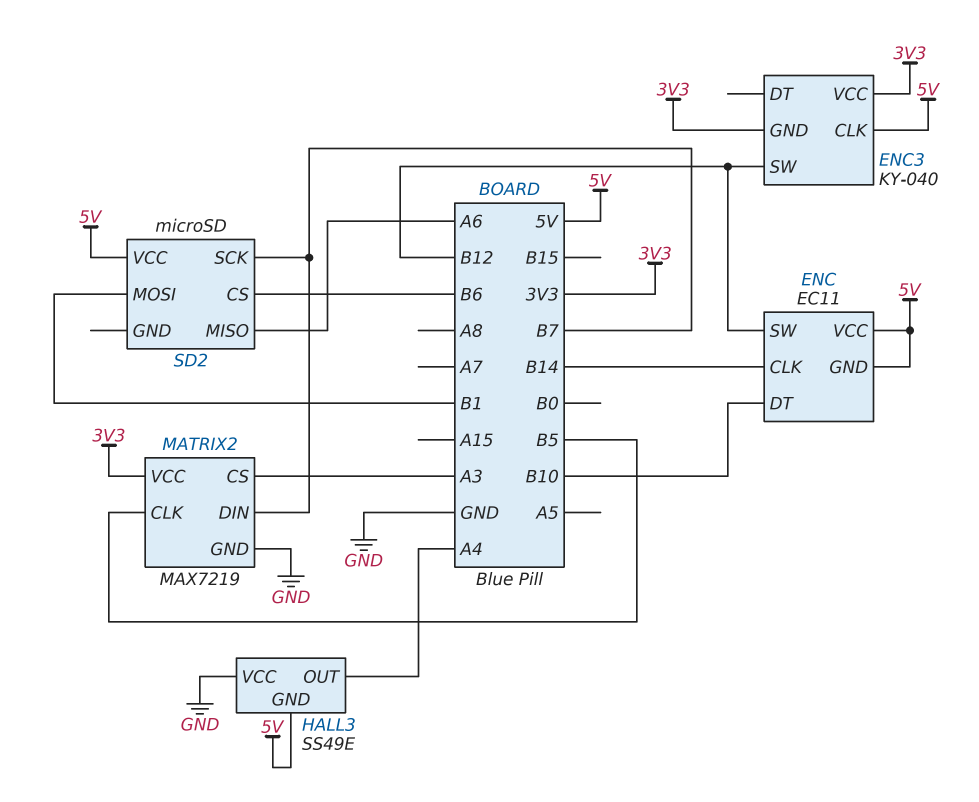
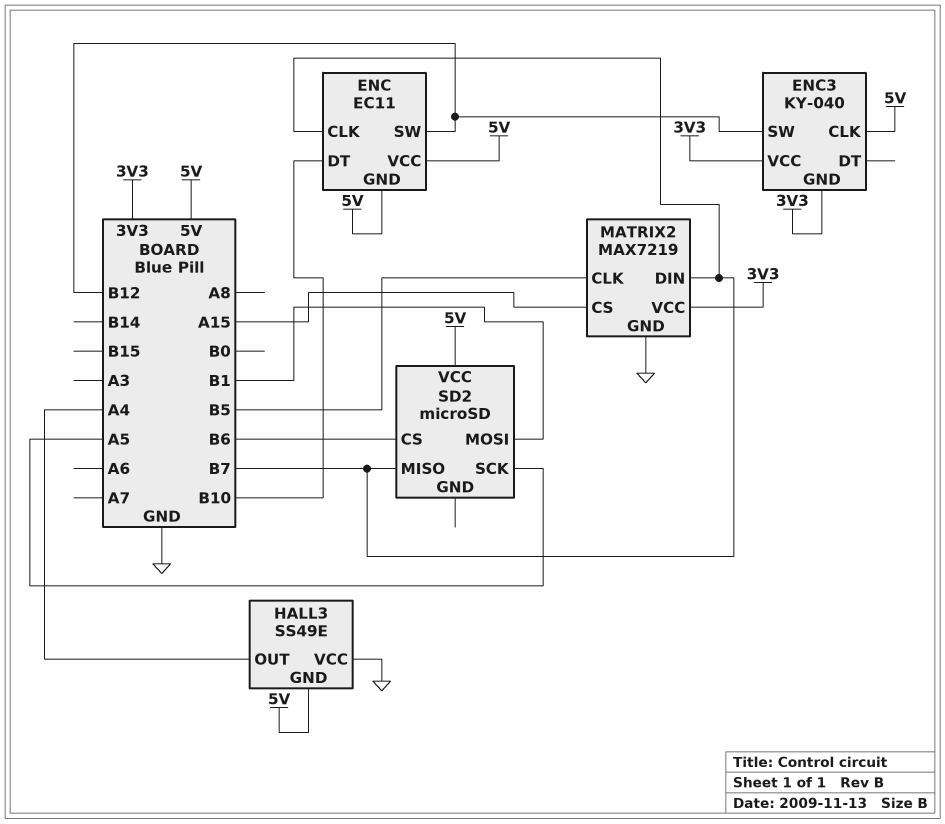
ENC pin CLK: B14 -> B7
MATRIX2 pin CS: A3 -> A15
SD2 pin MISO: A6 -> B7
SD2 pin SCK: B7 -> A5

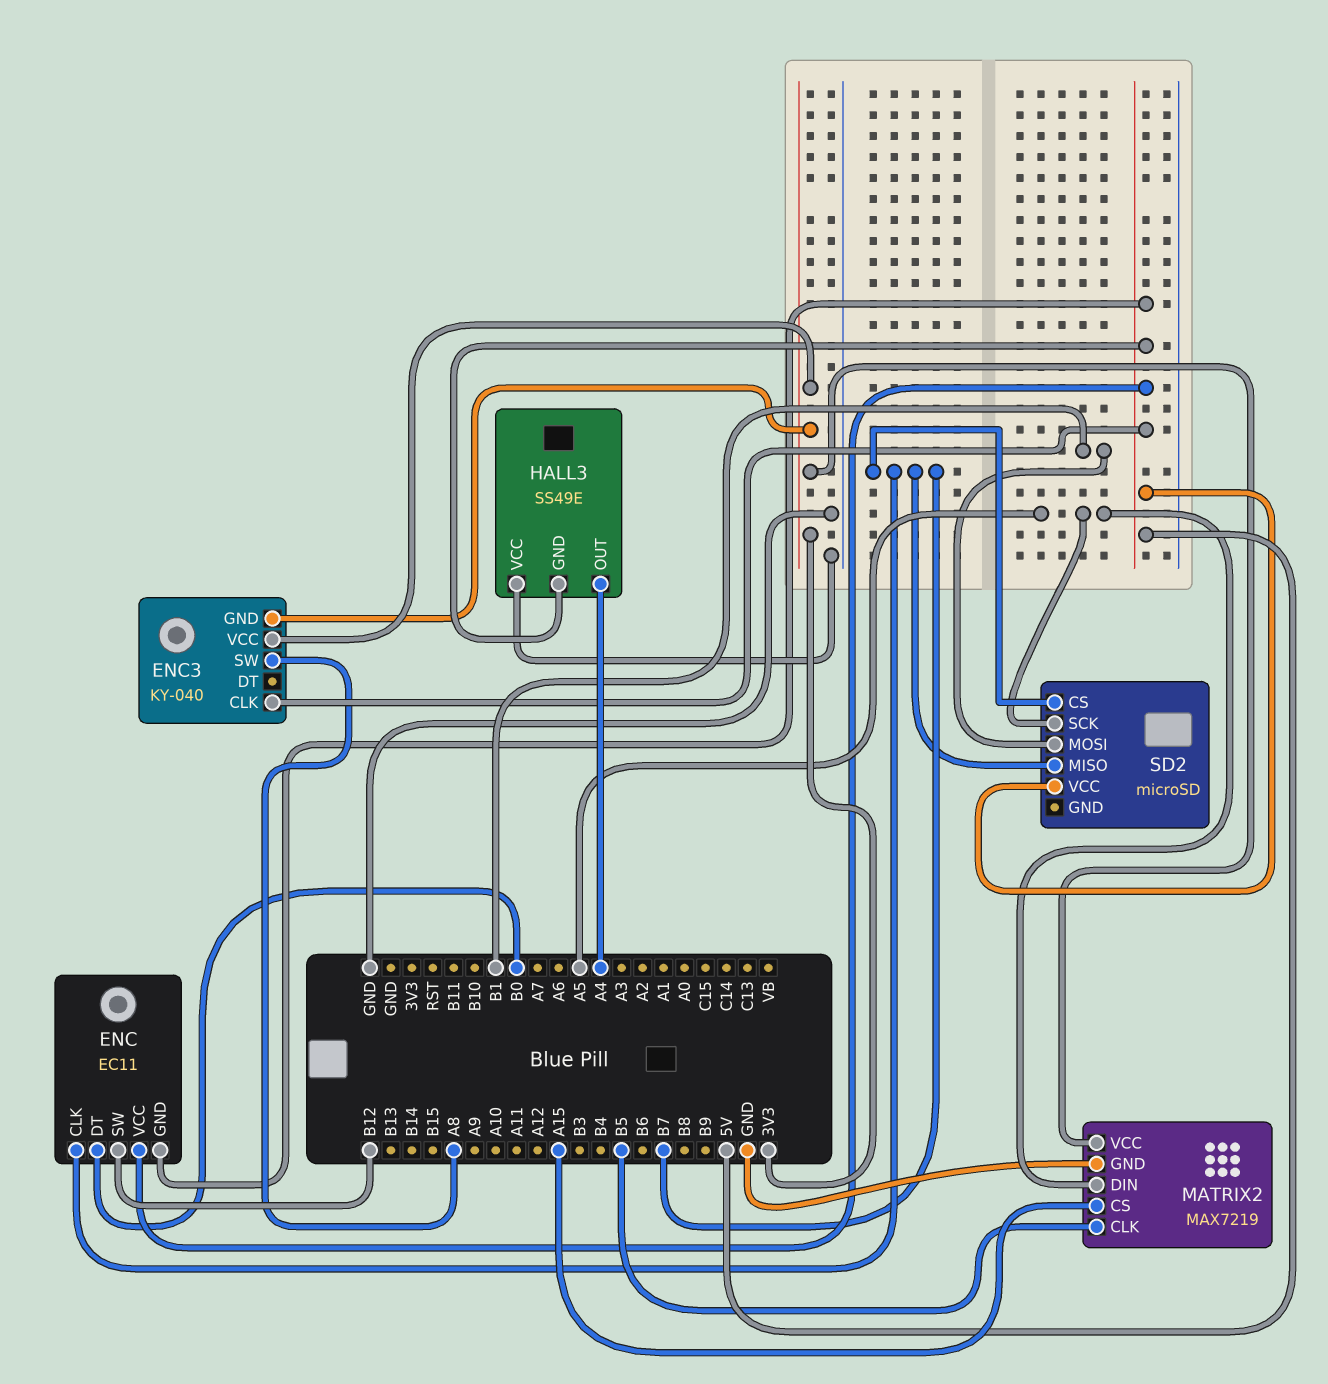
ENC pin DT: B10 -> B0
ENC3 pin SW: B12 -> A8
MATRIX2 pin DIN: B7 -> A5
SD2 pin CS: B6 -> B7

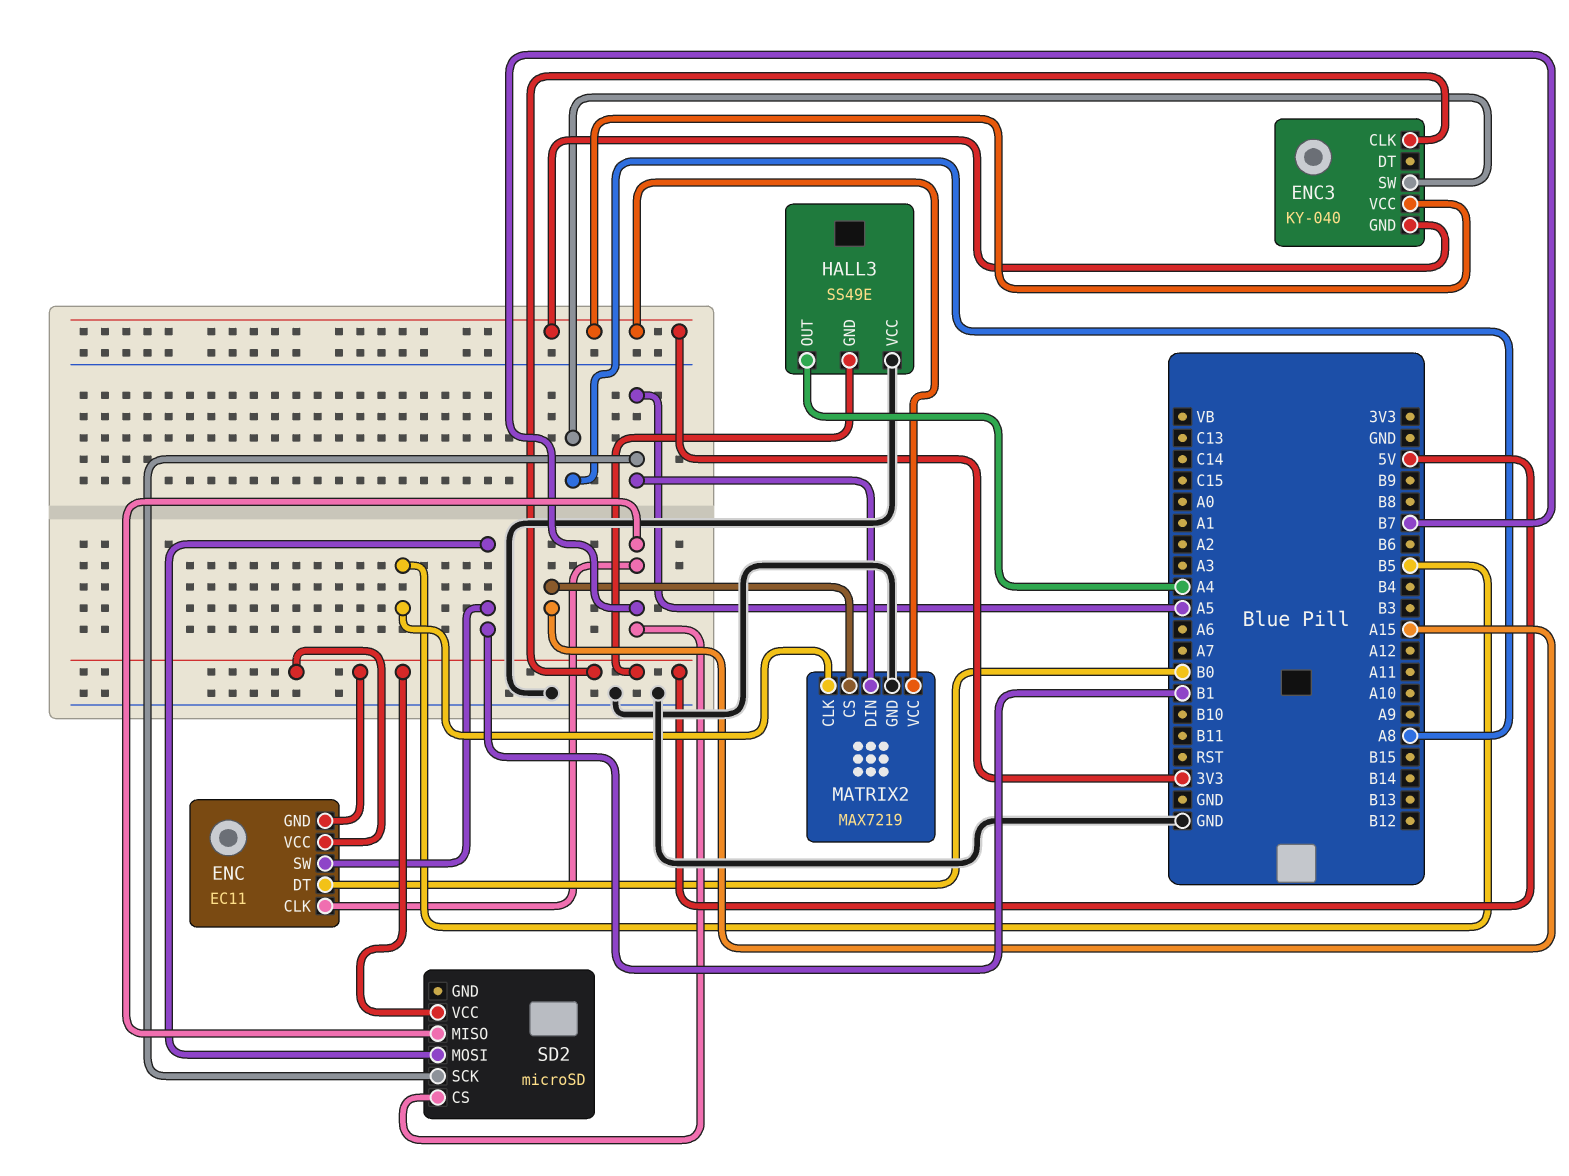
ENC pin SW: B12 -> B1

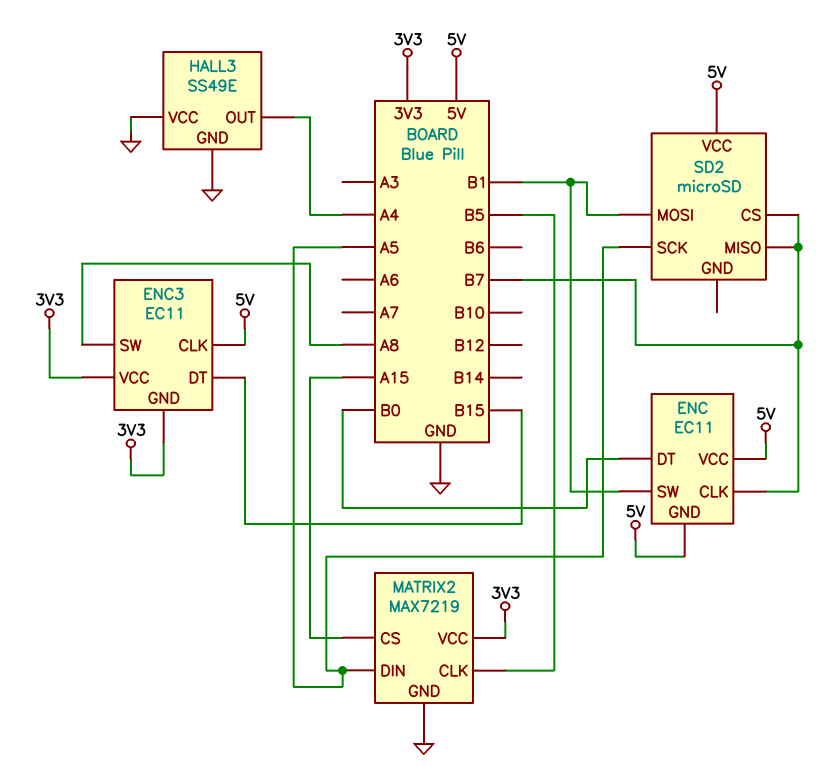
ENC3: KY-040 -> EC11
ENC3 pin DT: none -> B15
HALL3 pin GND: 5V -> GND

